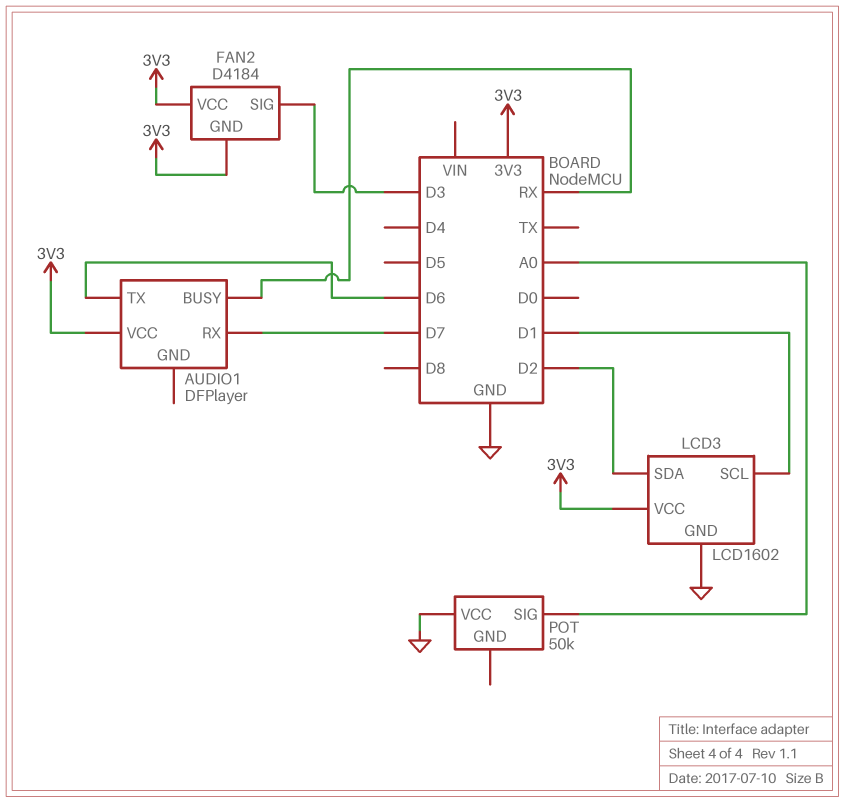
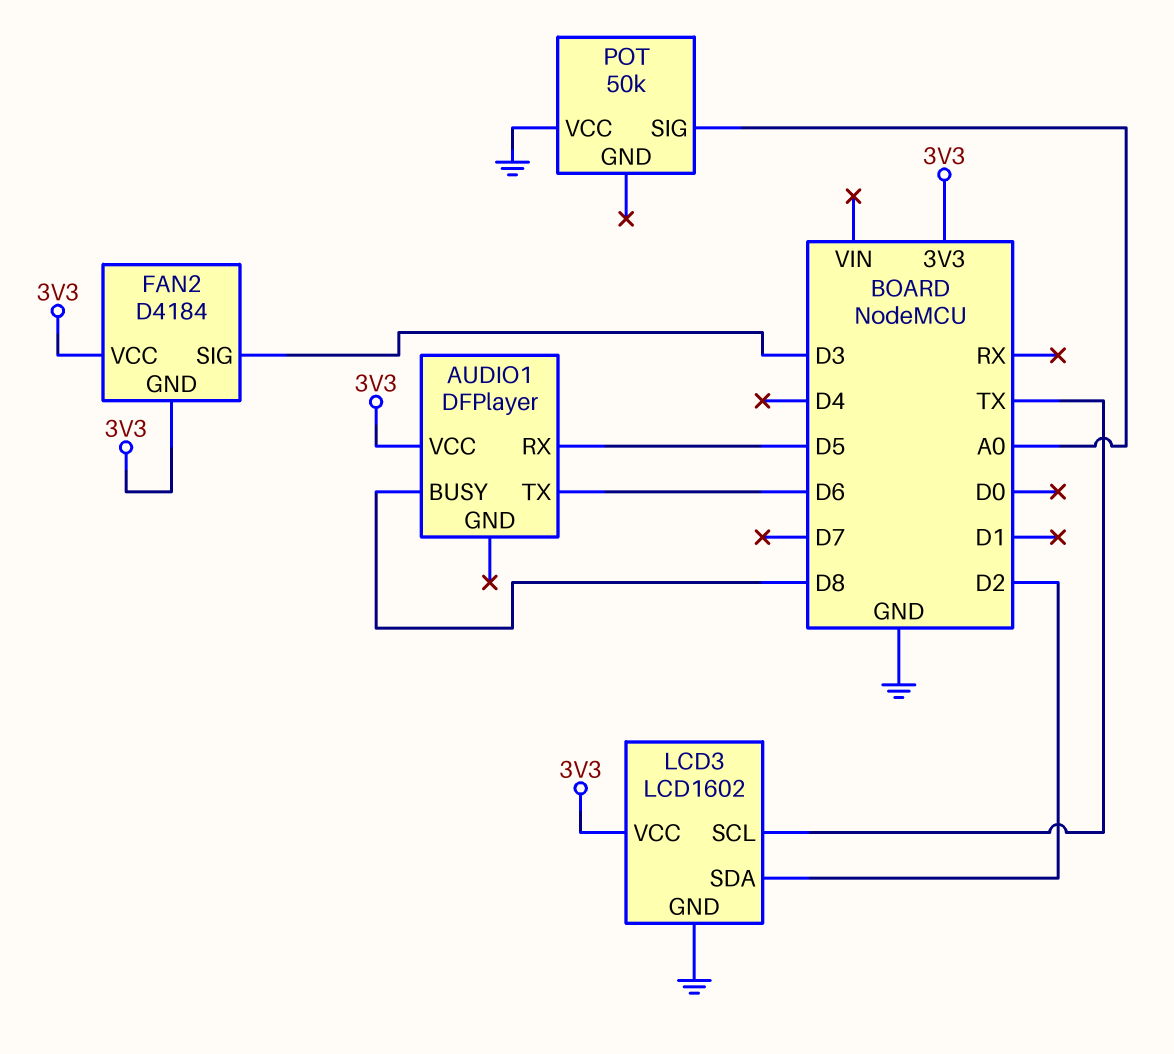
AUDIO1 pin BUSY: RX -> D8
AUDIO1 pin RX: D7 -> D5
LCD3 pin SCL: D1 -> TX

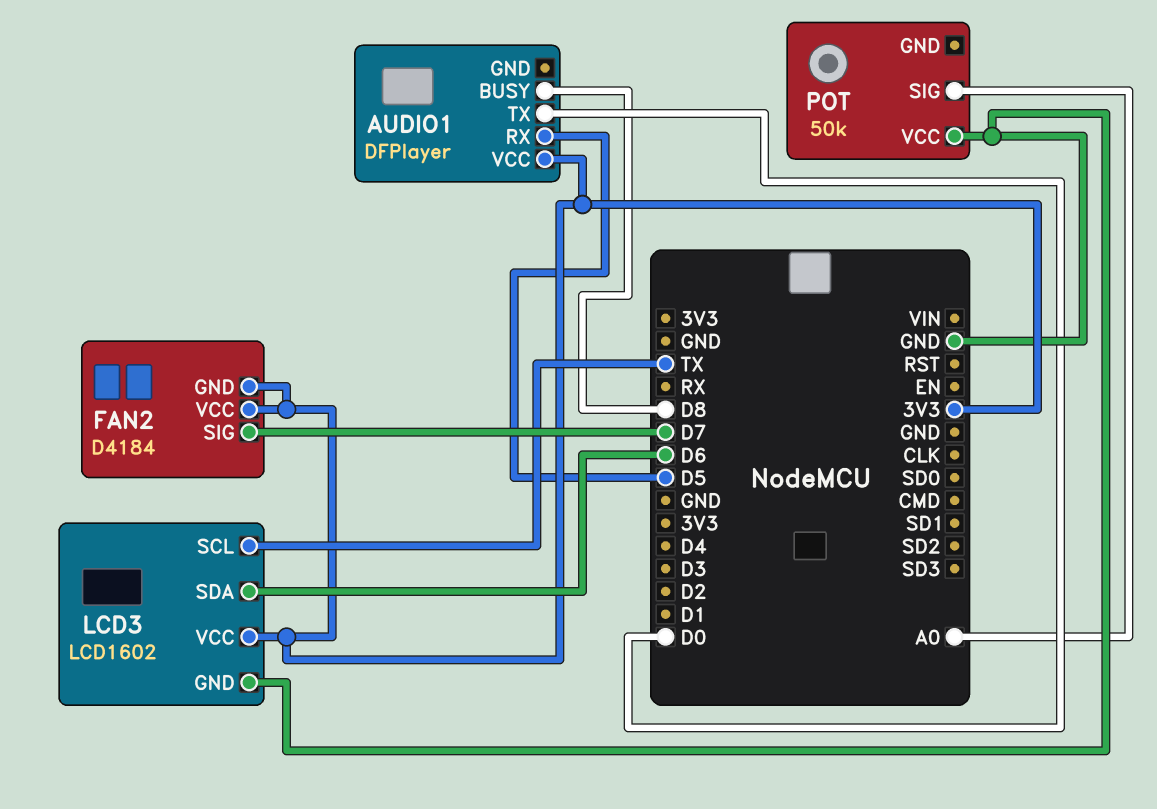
AUDIO1 pin TX: D6 -> D0
FAN2 pin SIG: D3 -> D7
LCD3 pin SDA: D2 -> D6

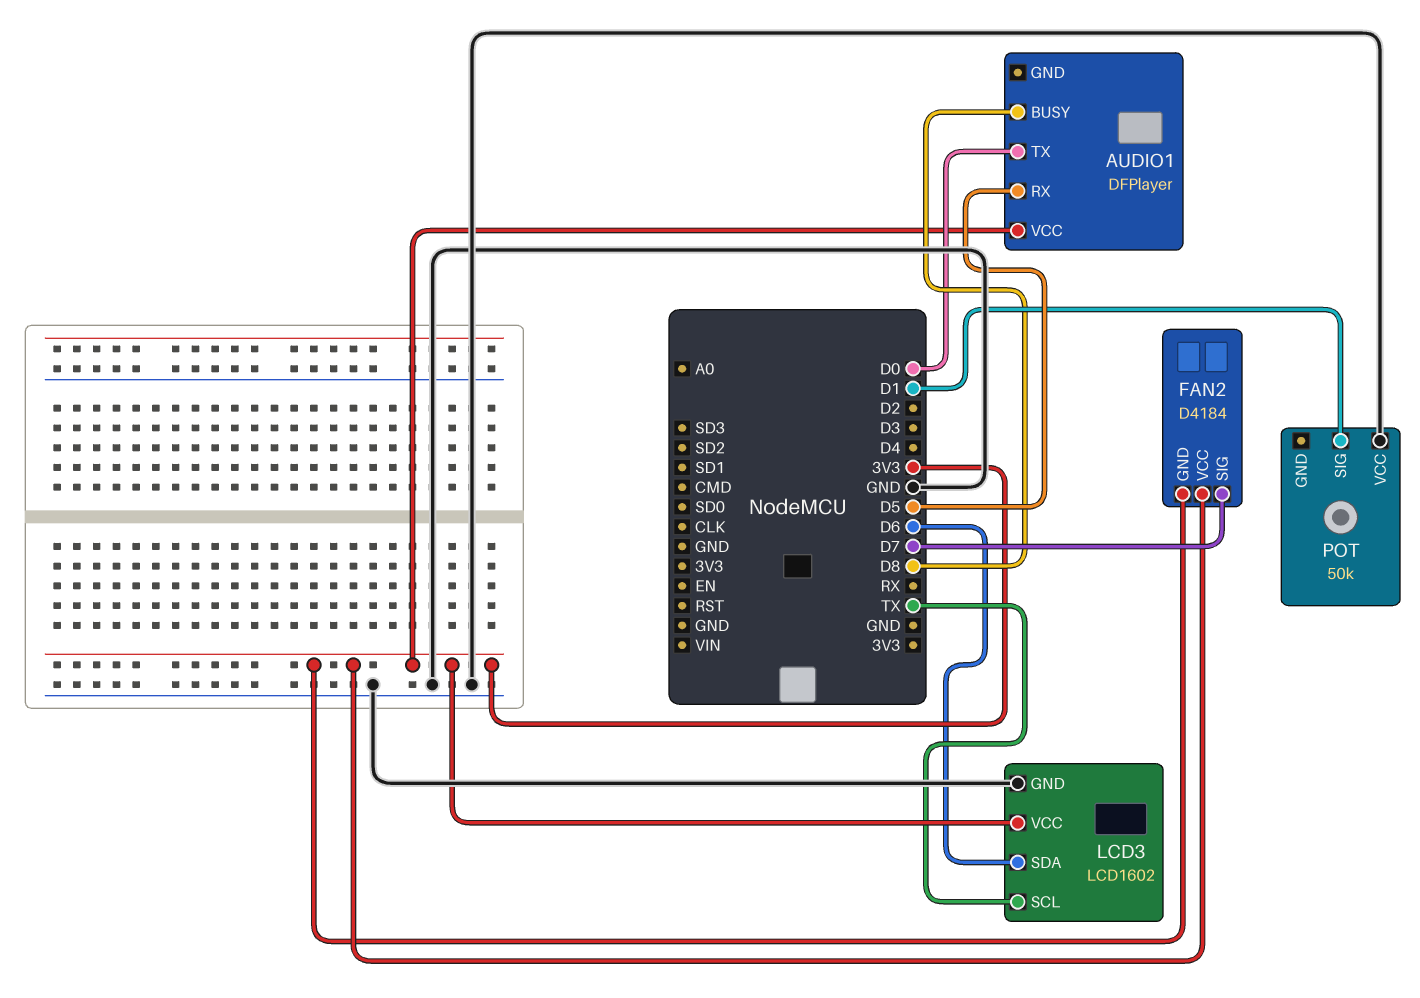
POT pin SIG: A0 -> D1

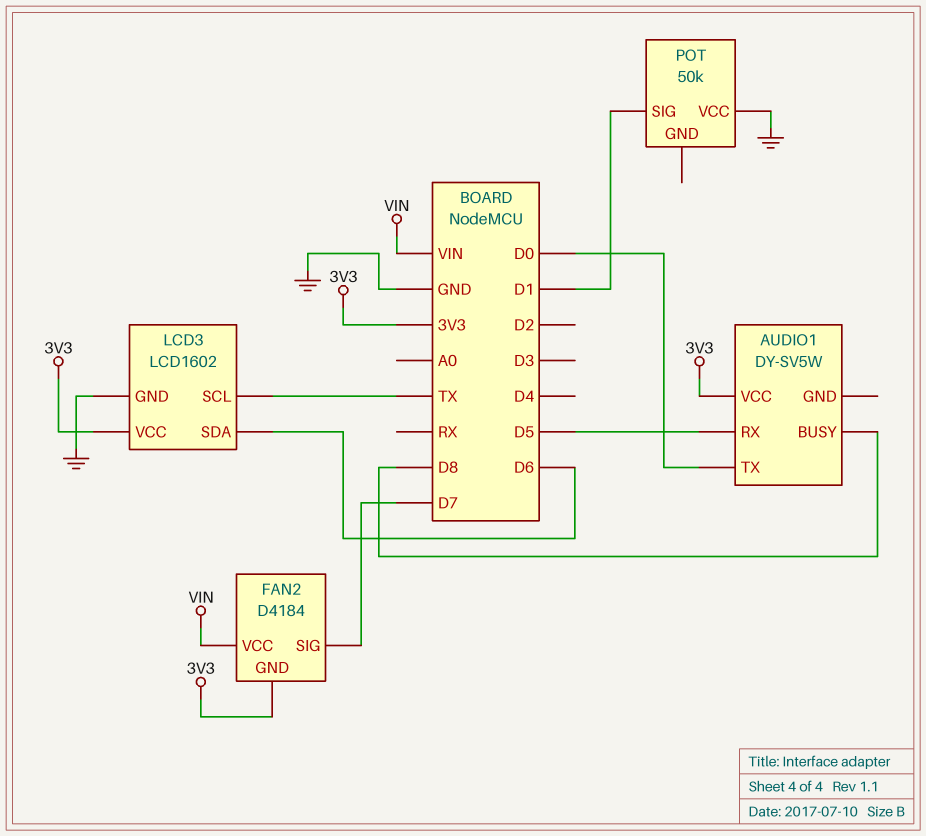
AUDIO1: DFPlayer -> DY-SV5W
FAN2 pin VCC: 3V3 -> VIN

